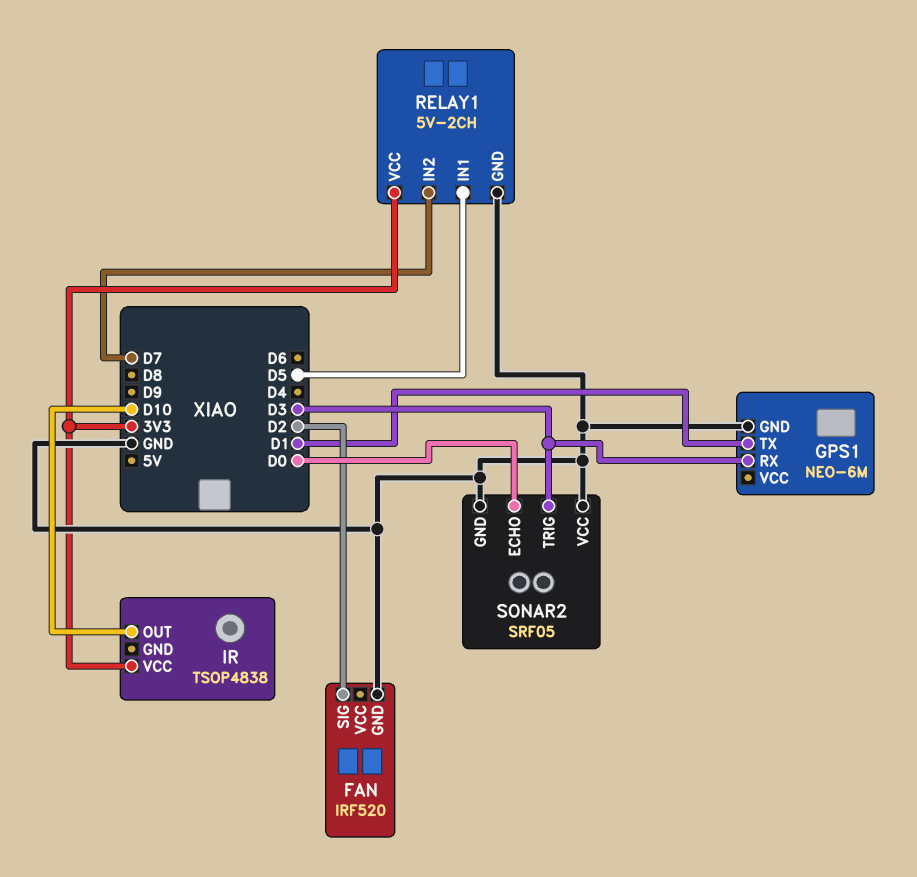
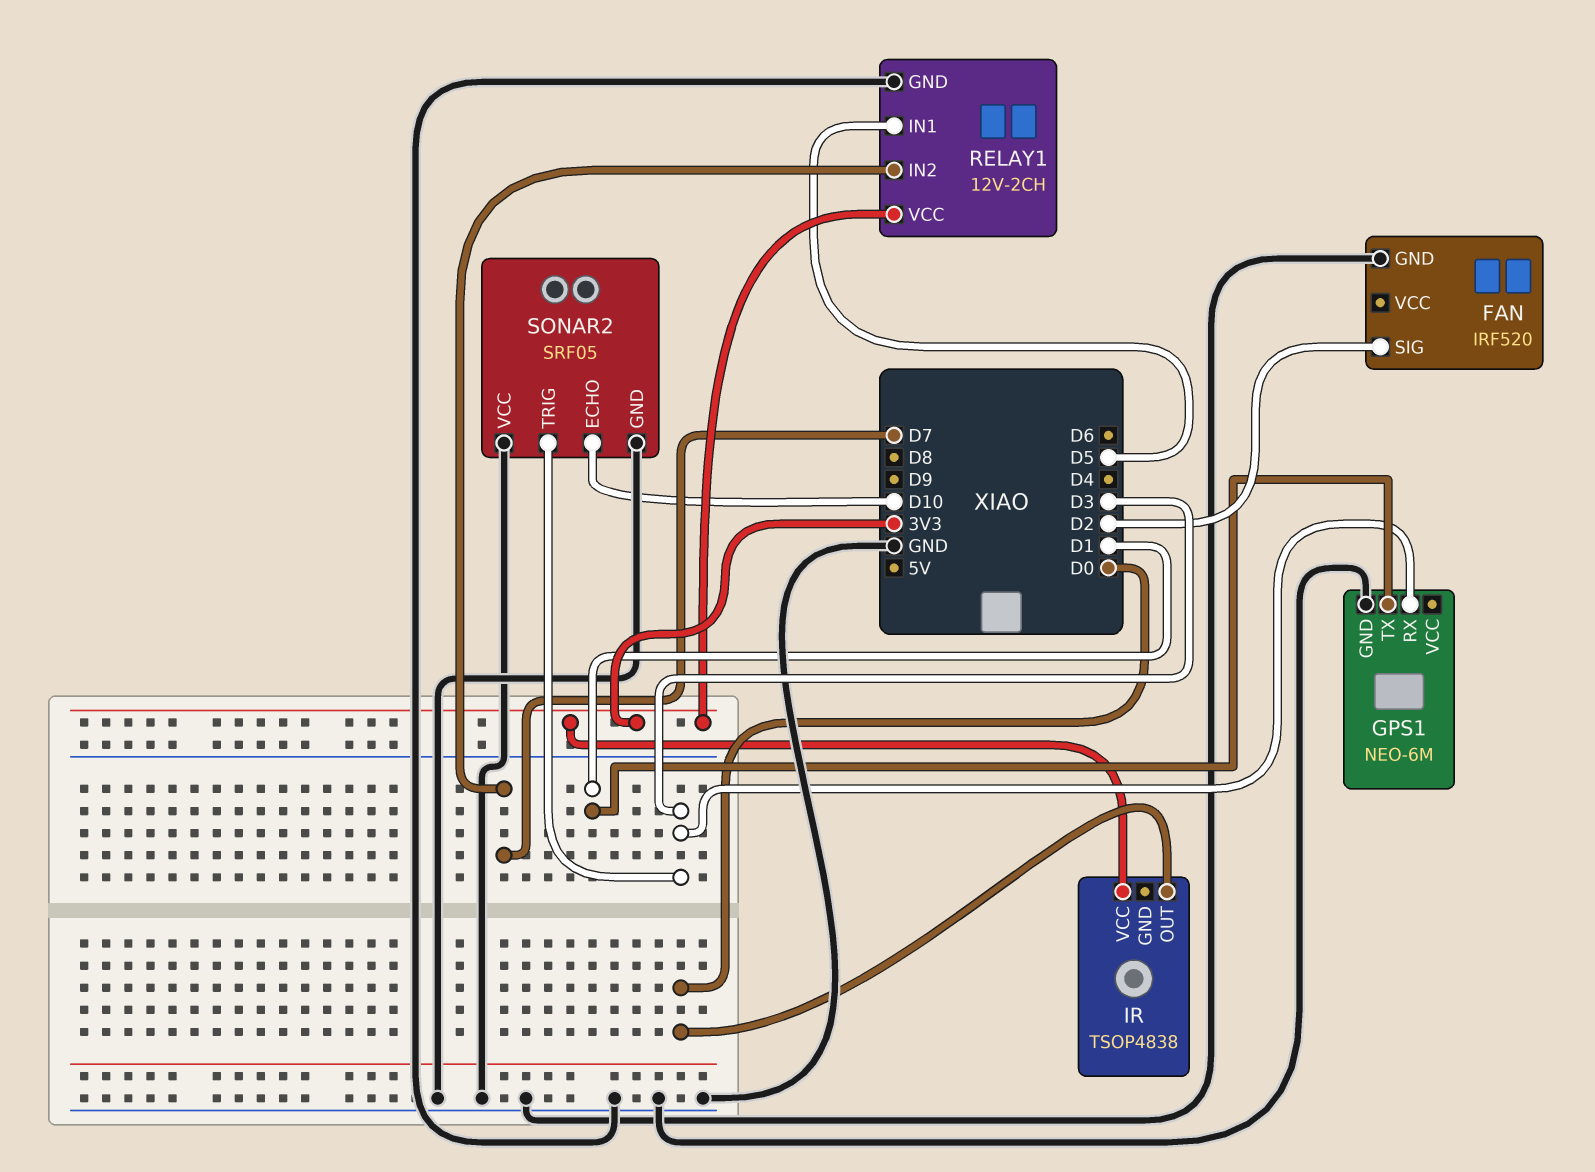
IR pin OUT: D10 -> D0
RELAY1: 5V-2CH -> 12V-2CH
SONAR2 pin ECHO: D0 -> D10

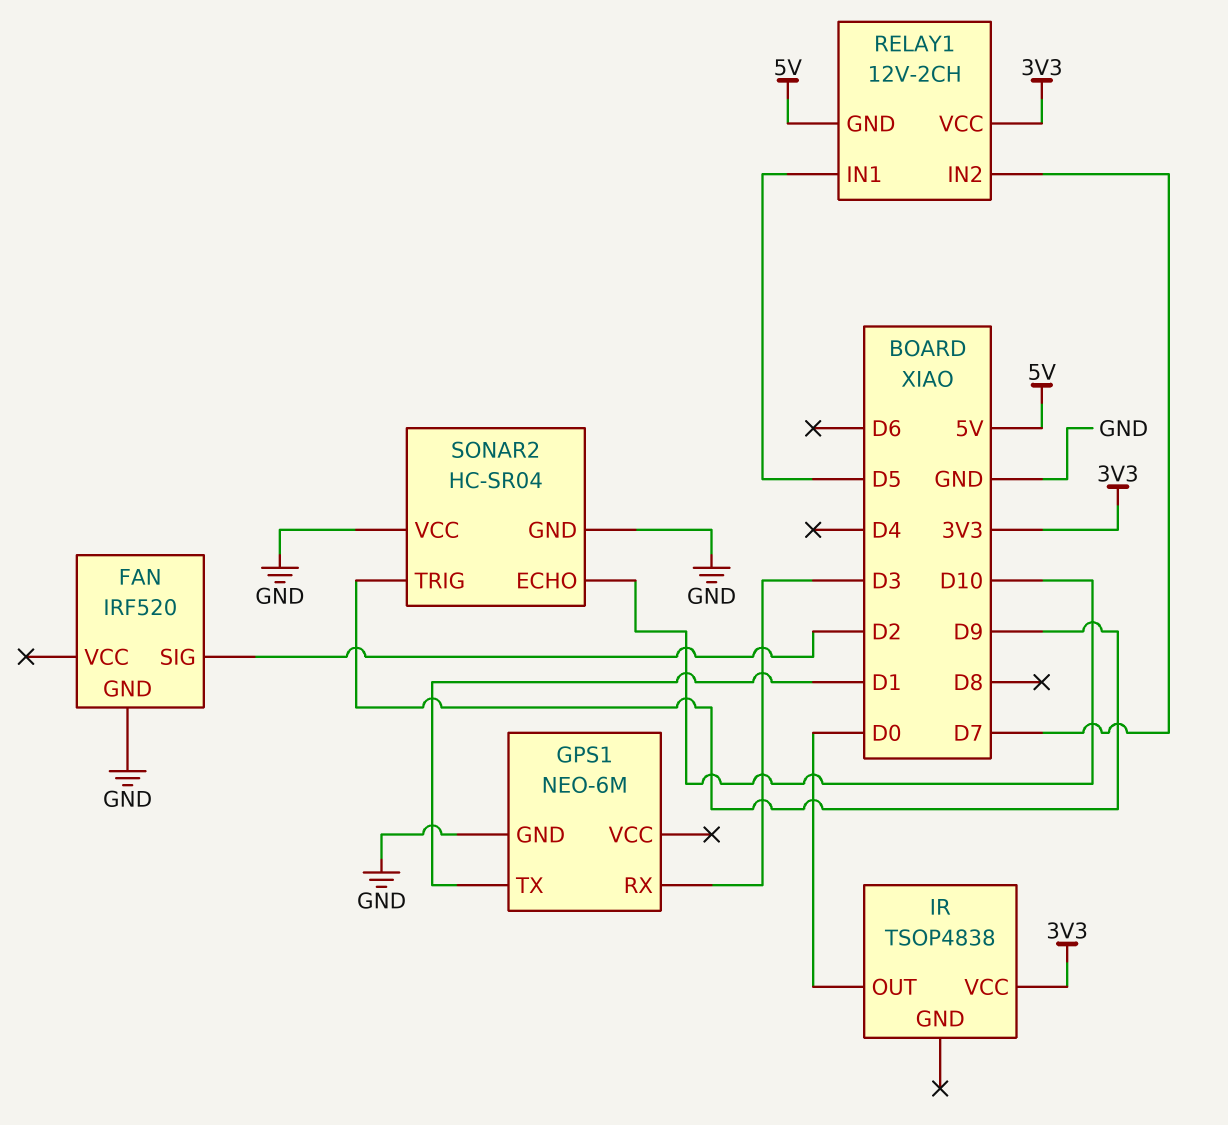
RELAY1 pin GND: GND -> 5V
SONAR2: SRF05 -> HC-SR04
SONAR2 pin TRIG: D3 -> D9

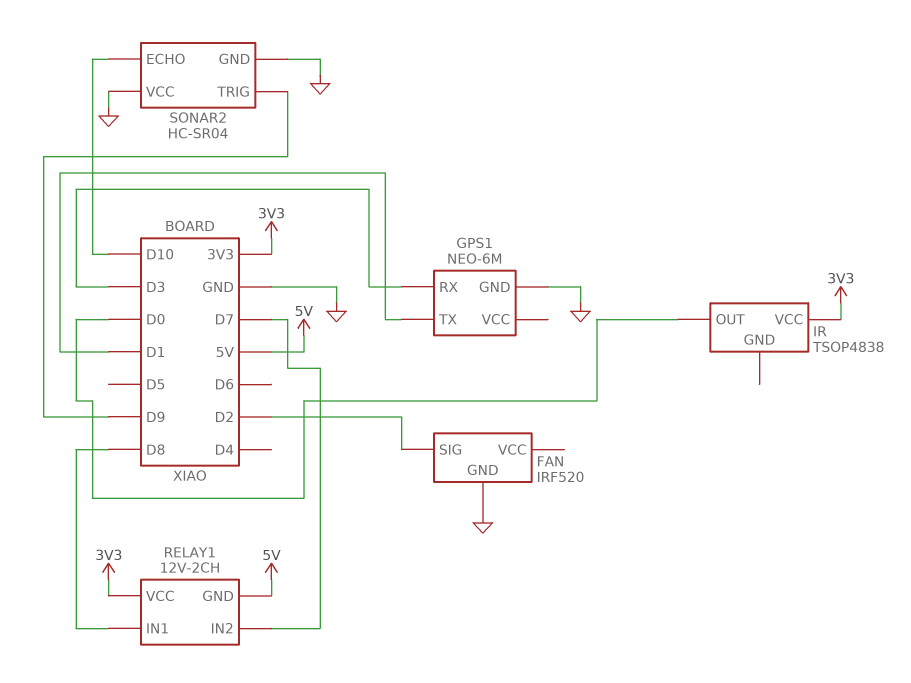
RELAY1 pin IN1: D5 -> D8

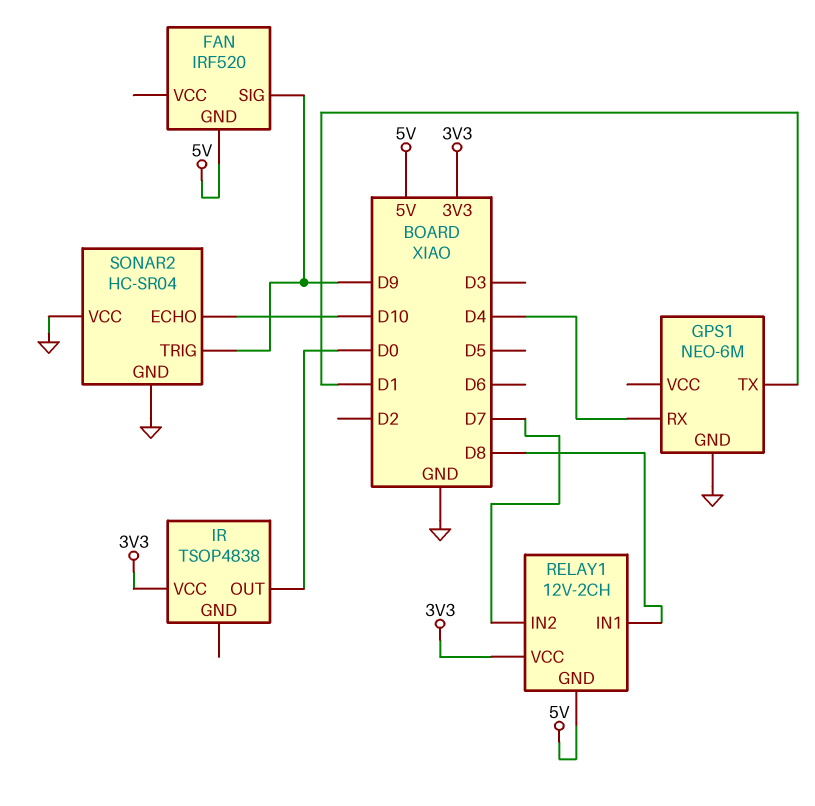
FAN pin GND: GND -> 5V
FAN pin SIG: D2 -> D9
GPS1 pin RX: D3 -> D4

